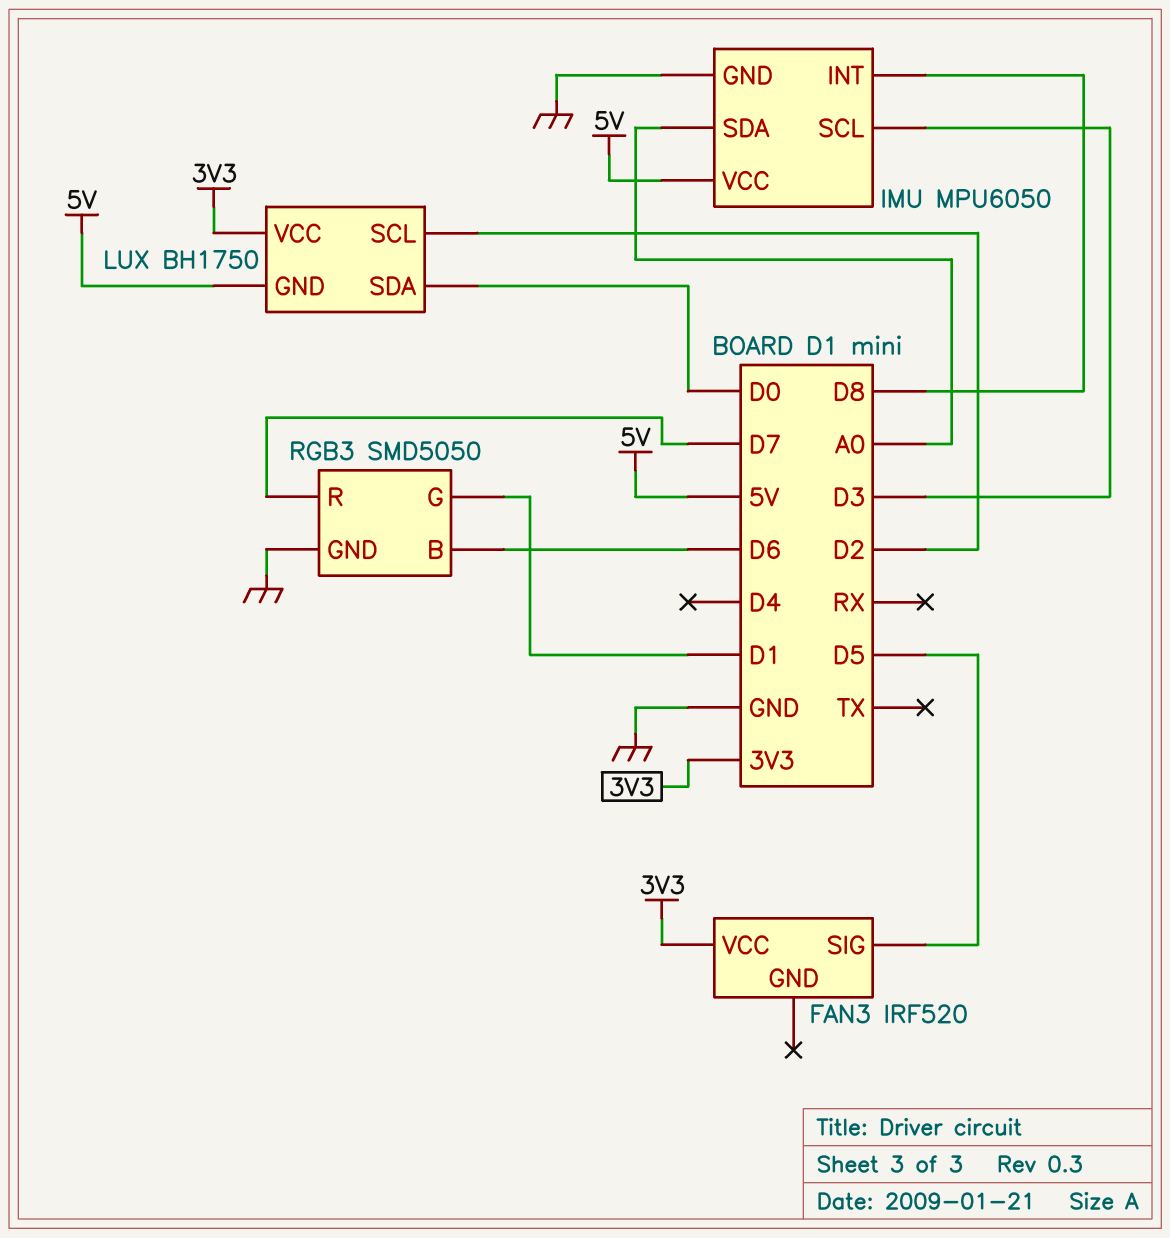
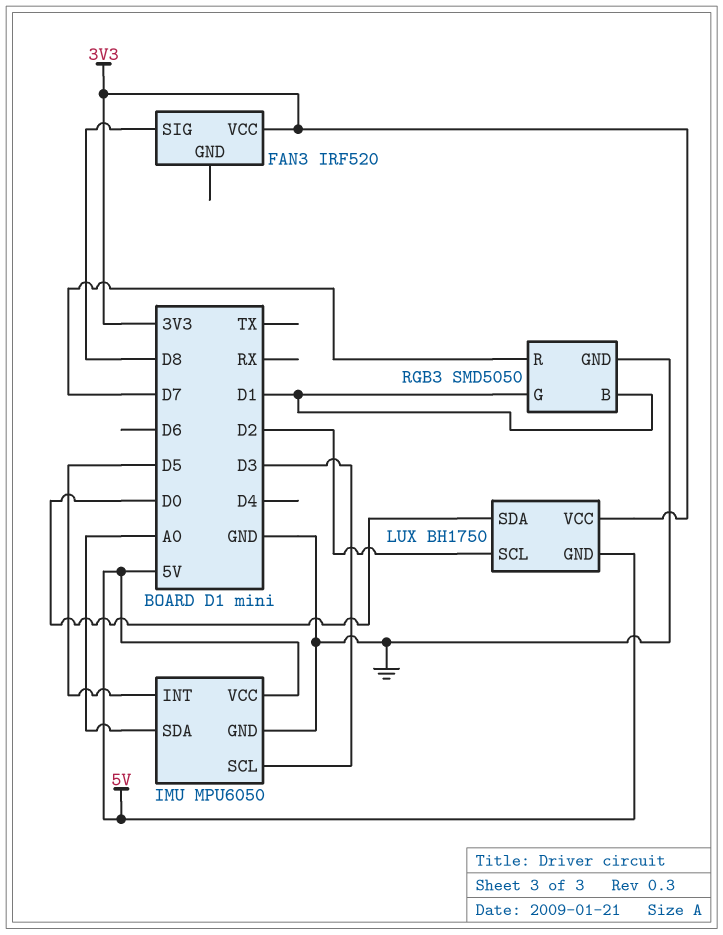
FAN3 pin SIG: D5 -> D8
IMU pin INT: D8 -> D5
RGB3 pin B: D6 -> D1

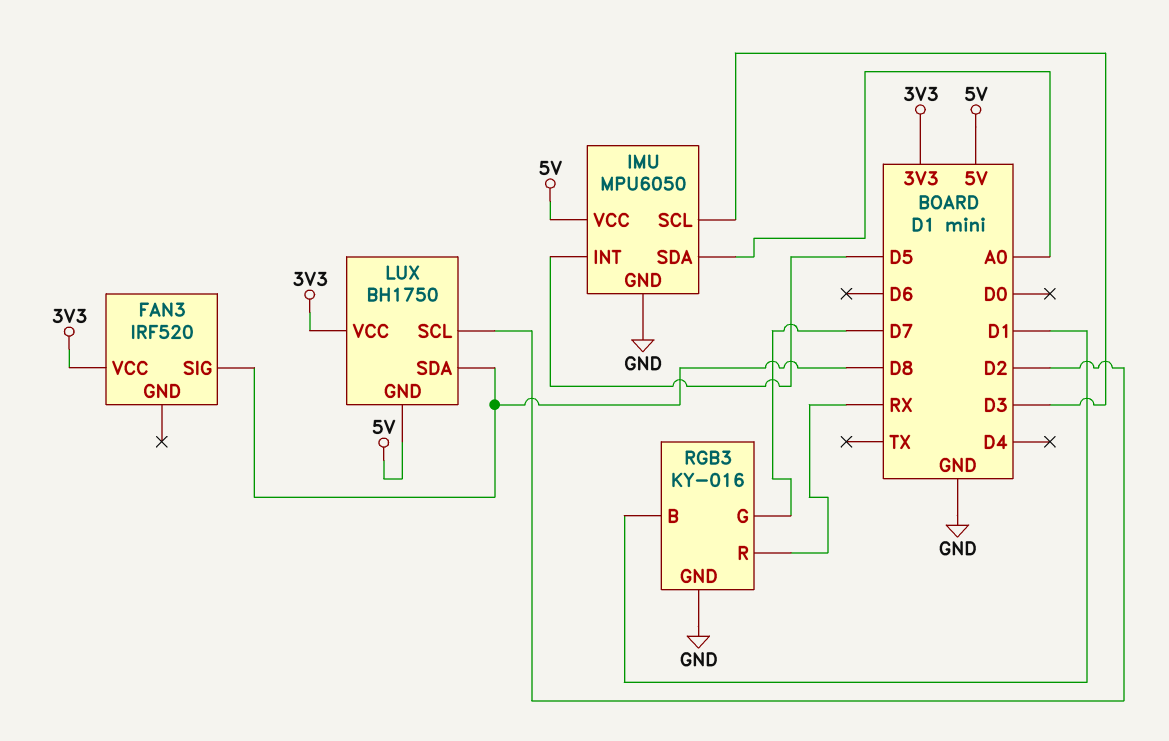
LUX pin SDA: D0 -> D8
RGB3: SMD5050 -> KY-016
RGB3 pin G: D1 -> D7
RGB3 pin R: D7 -> RX

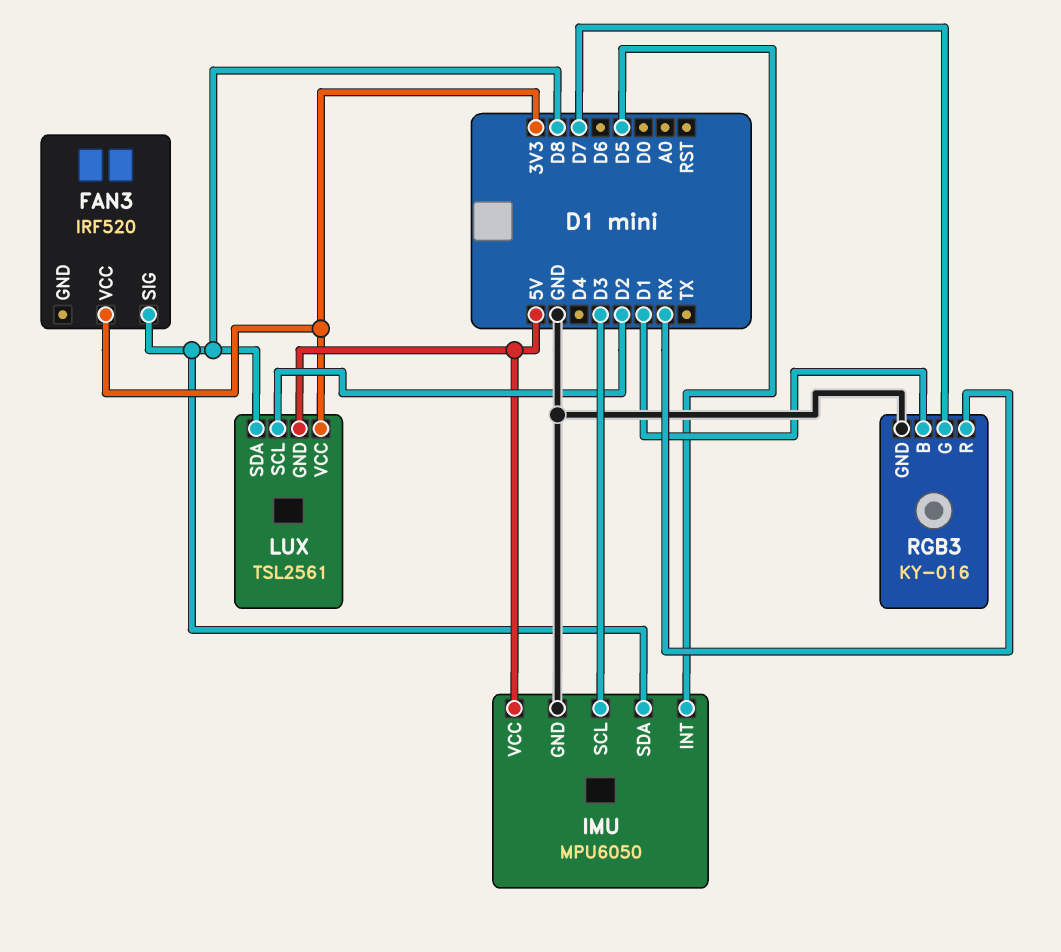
IMU pin SDA: A0 -> D8
LUX: BH1750 -> TSL2561

